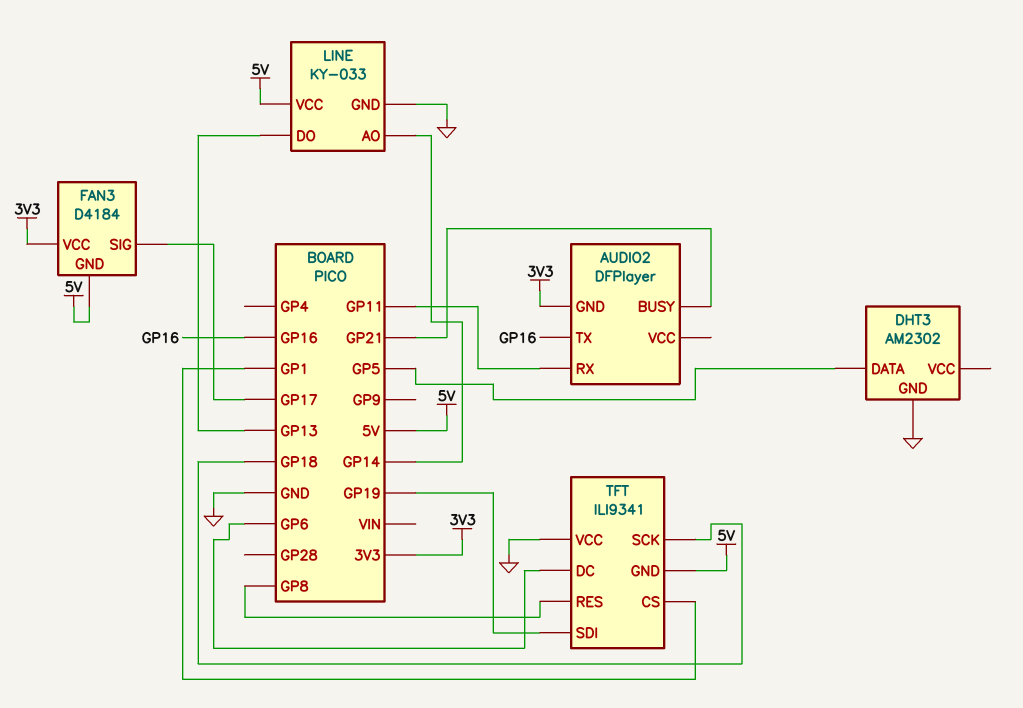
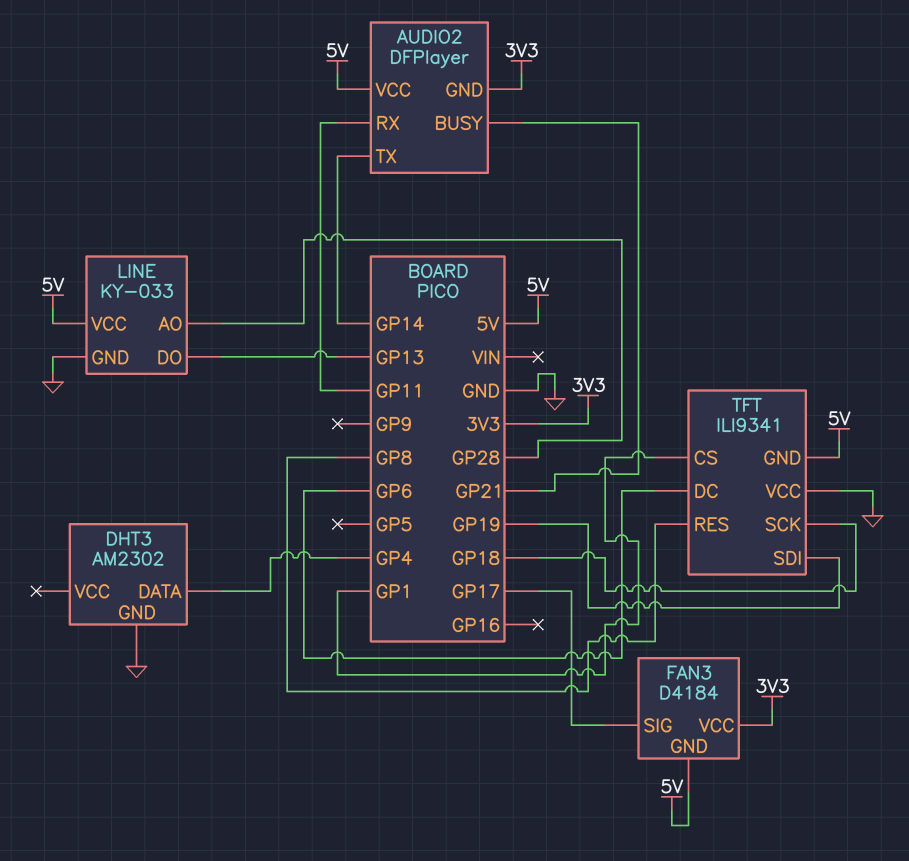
AUDIO2 pin TX: GP16 -> GP14
AUDIO2 pin VCC: none -> 5V
DHT3 pin DATA: GP5 -> GP4
LINE pin AO: GP14 -> GP28

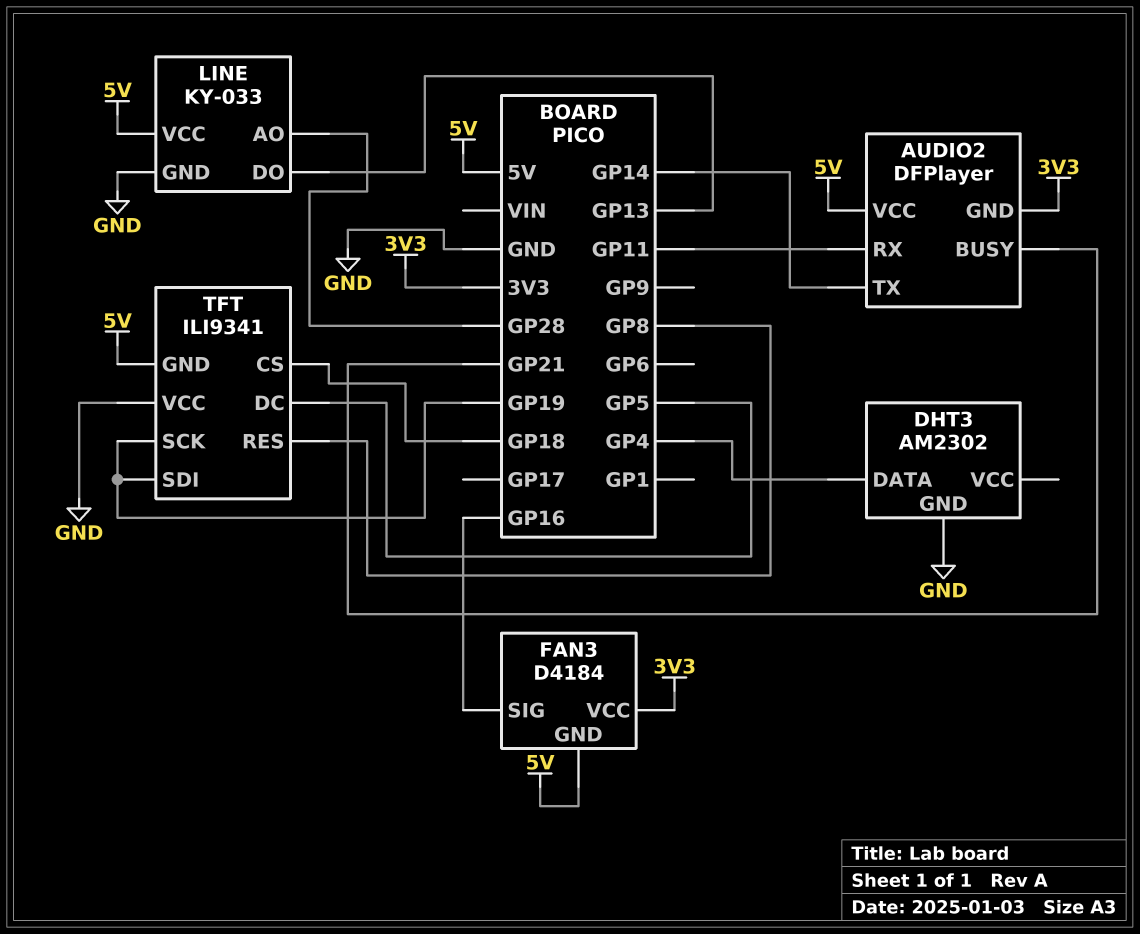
FAN3 pin SIG: GP17 -> GP16
TFT pin CS: GP1 -> GP18
TFT pin DC: GP6 -> GP5
TFT pin SCK: GP18 -> GP19

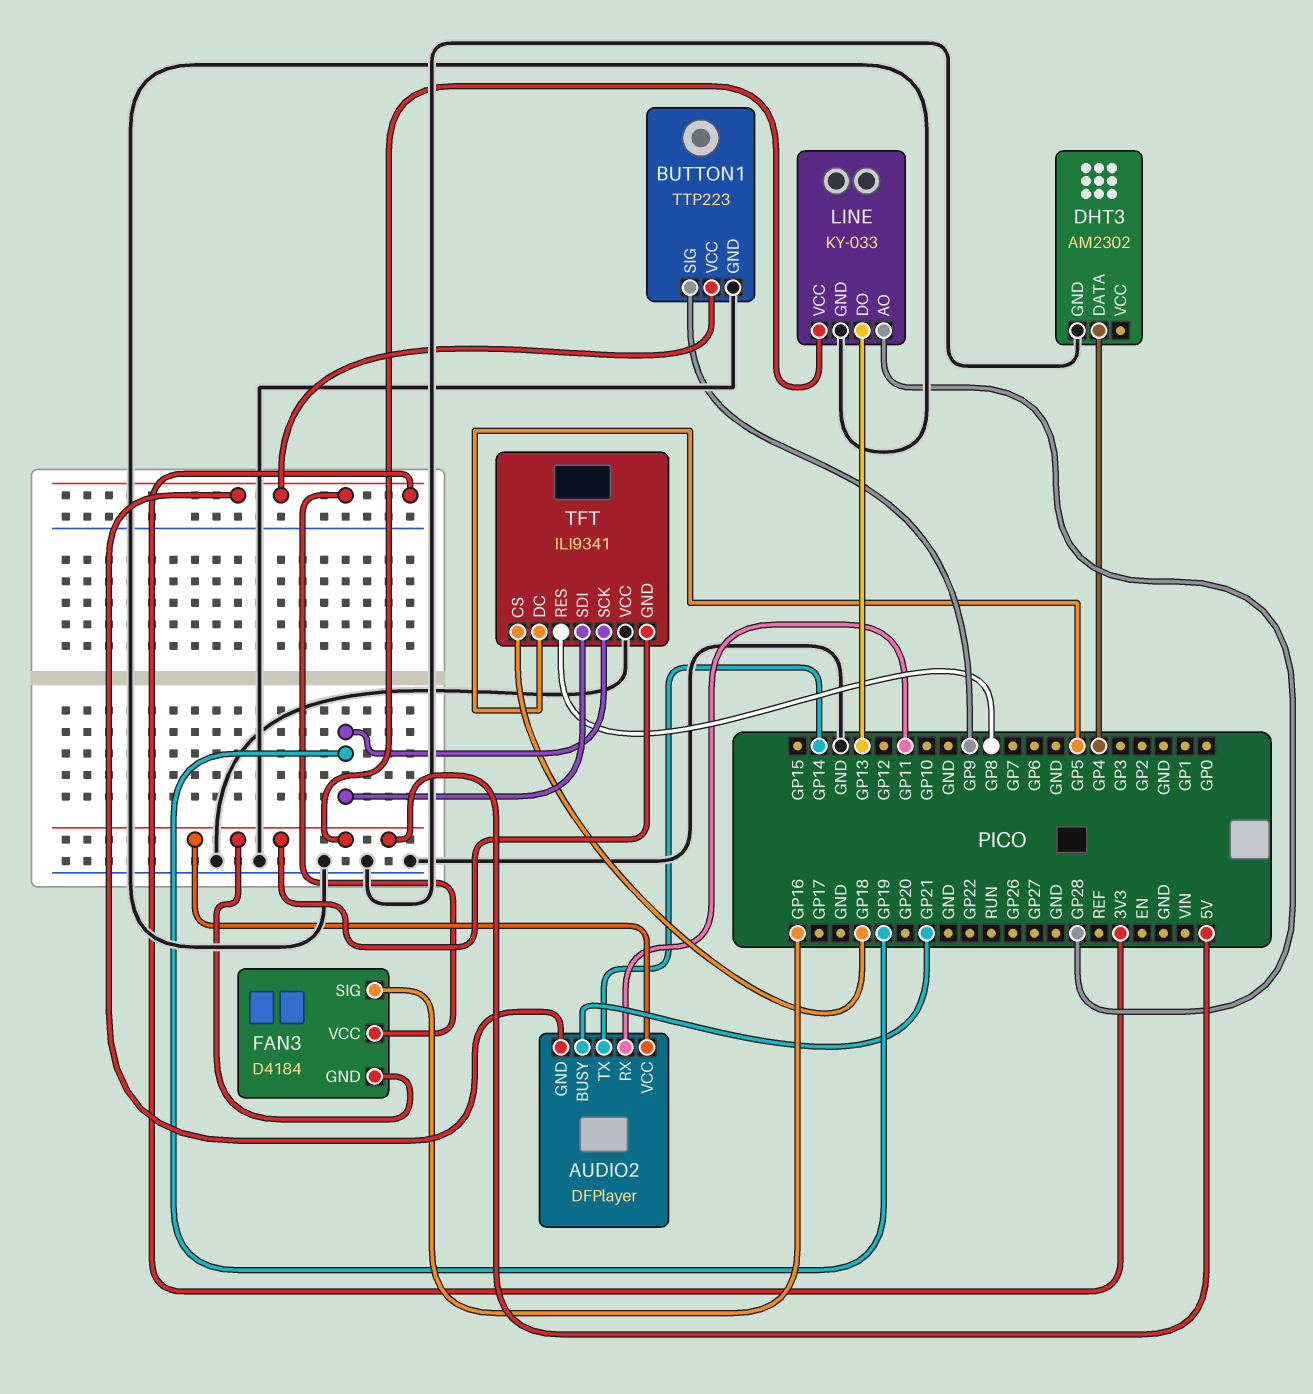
BUTTON1: none -> TTP223
BUTTON1 pin GND: none -> GND
BUTTON1 pin SIG: none -> GP9
BUTTON1 pin VCC: none -> 3V3

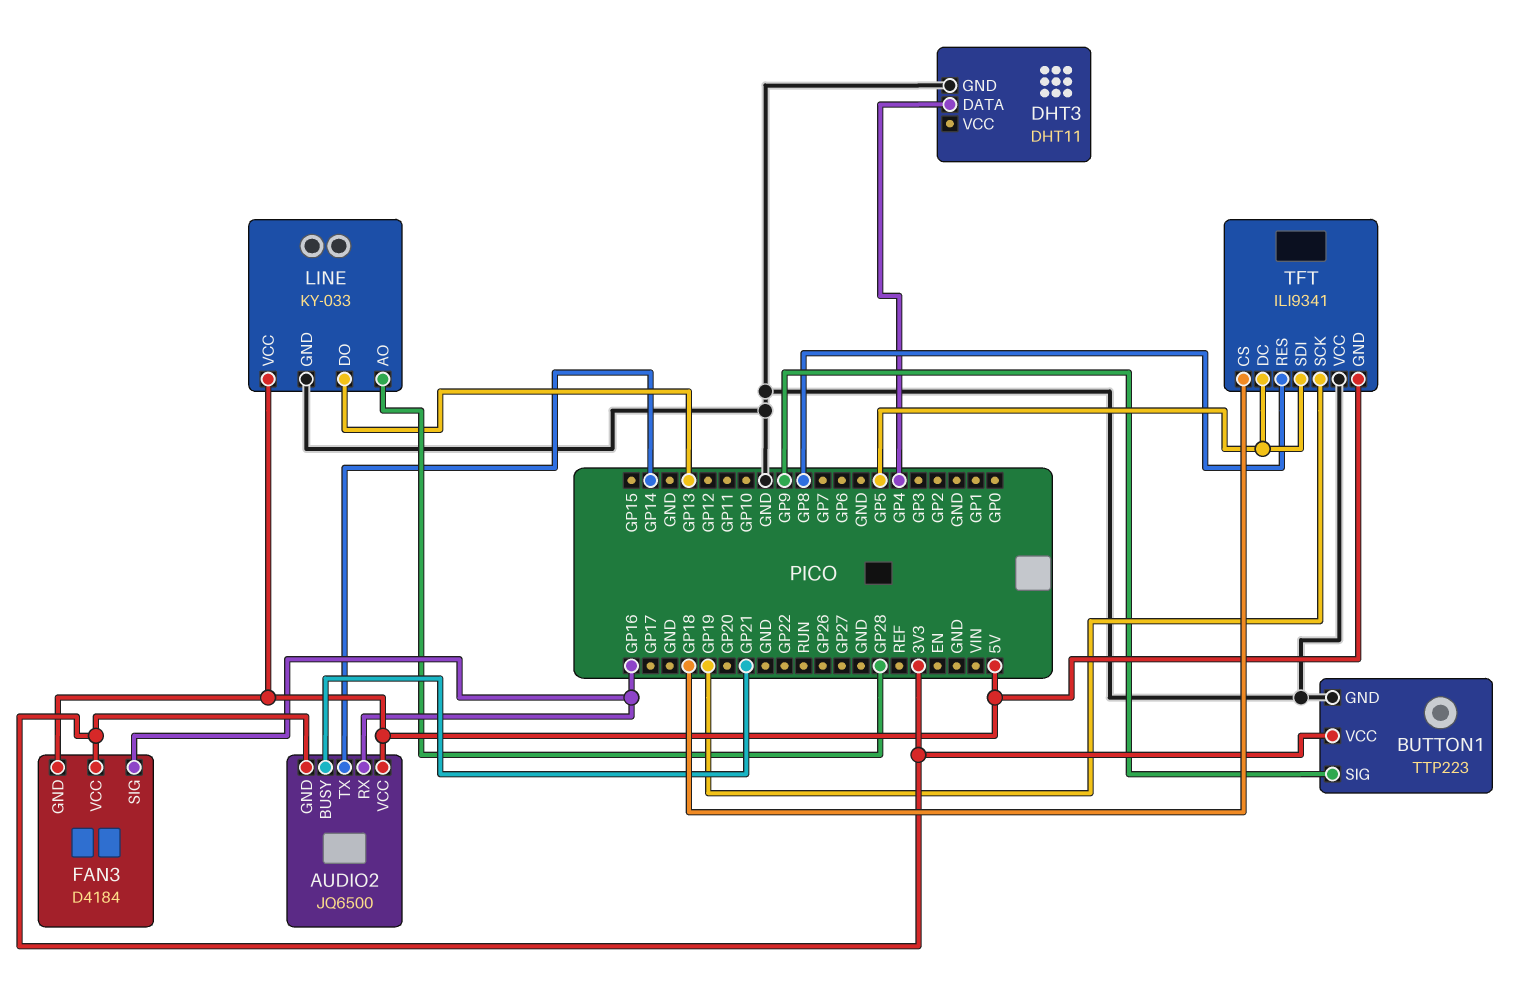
AUDIO2: DFPlayer -> JQ6500
AUDIO2 pin RX: GP11 -> GP16
DHT3: AM2302 -> DHT11
TFT pin SDI: GP19 -> GP5

